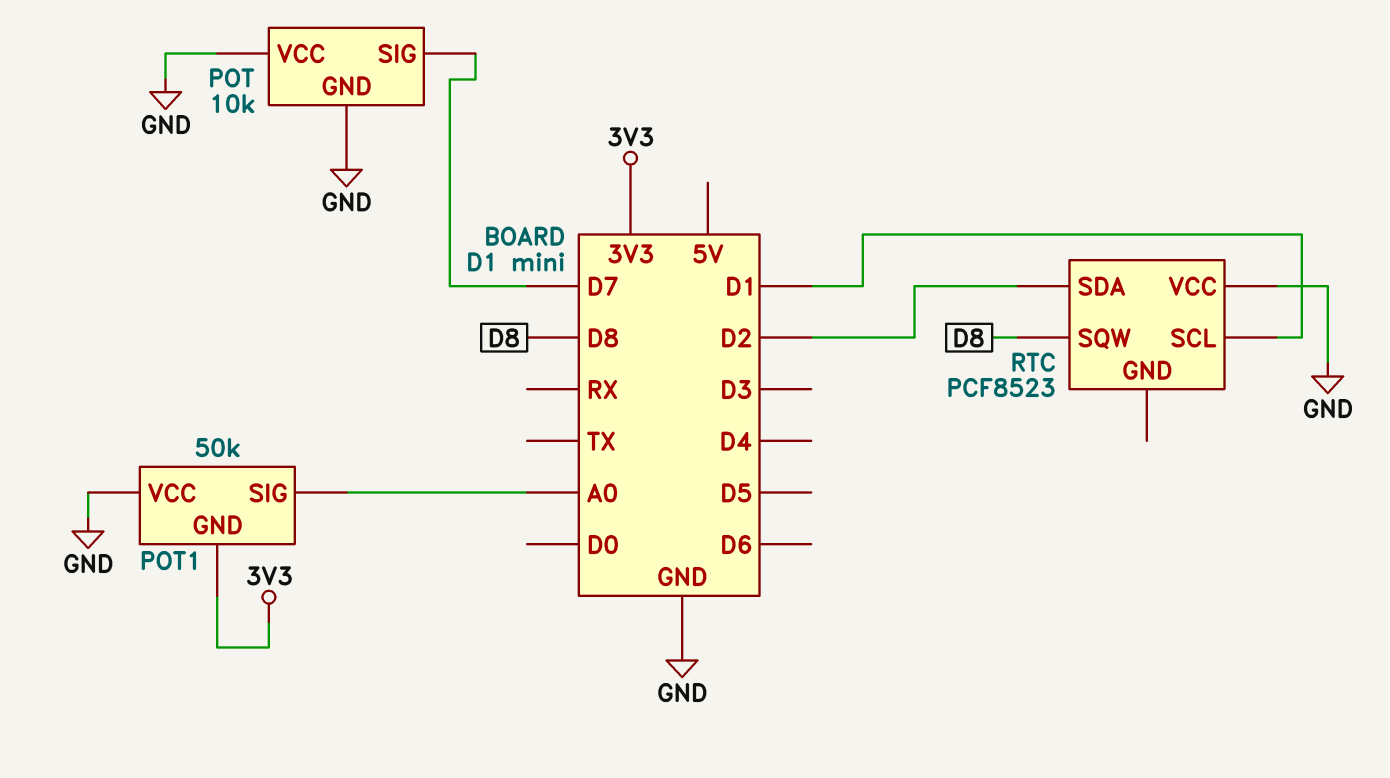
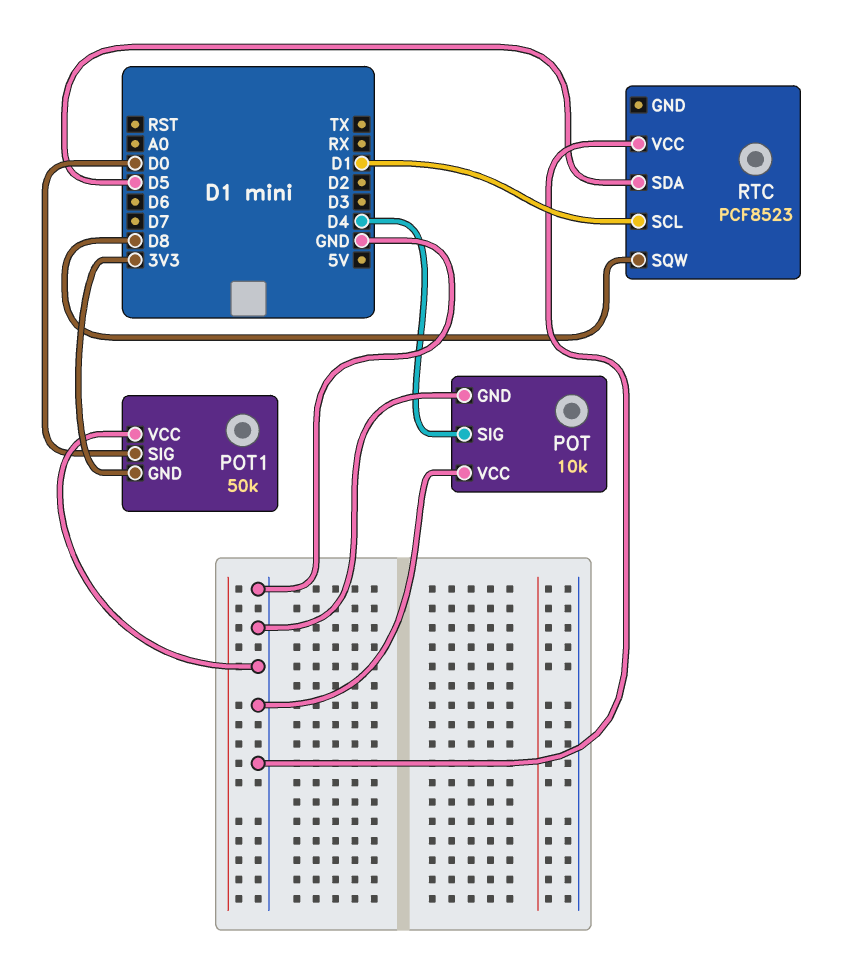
POT pin SIG: D7 -> D4
POT1 pin SIG: A0 -> D0
RTC pin SDA: D2 -> D5

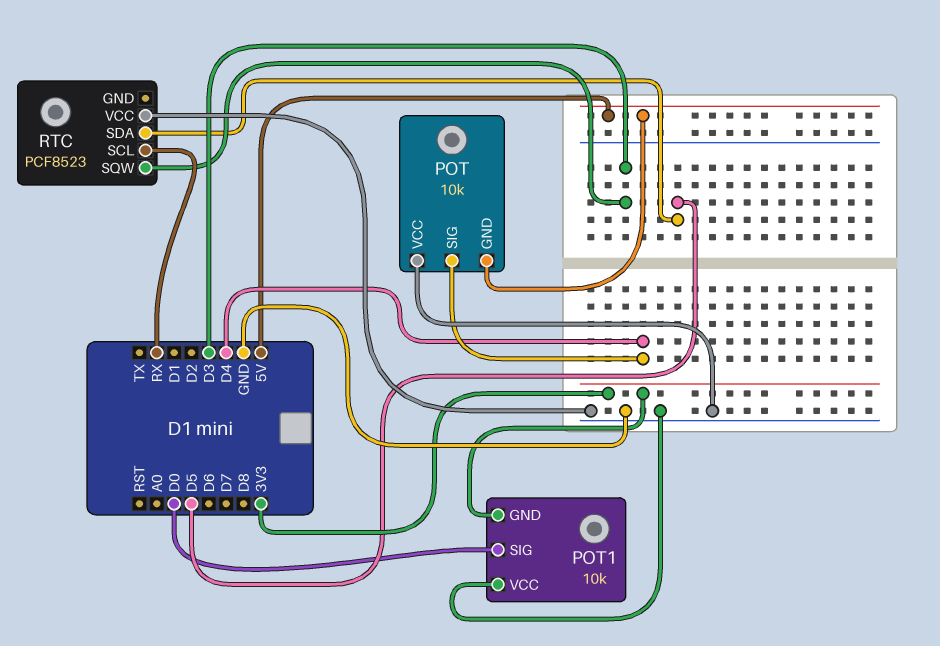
POT pin GND: GND -> 5V
POT1: 50k -> 10k
RTC pin SCL: D1 -> RX
RTC pin SQW: D8 -> D3

